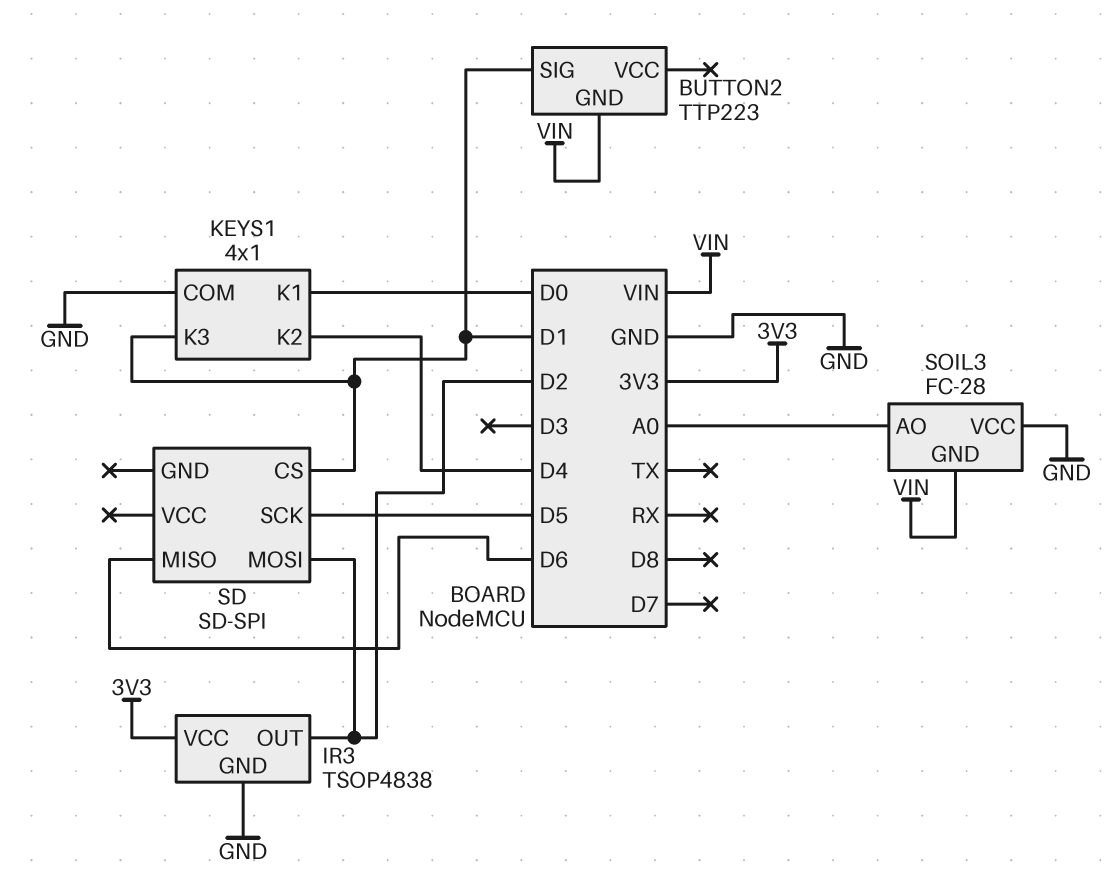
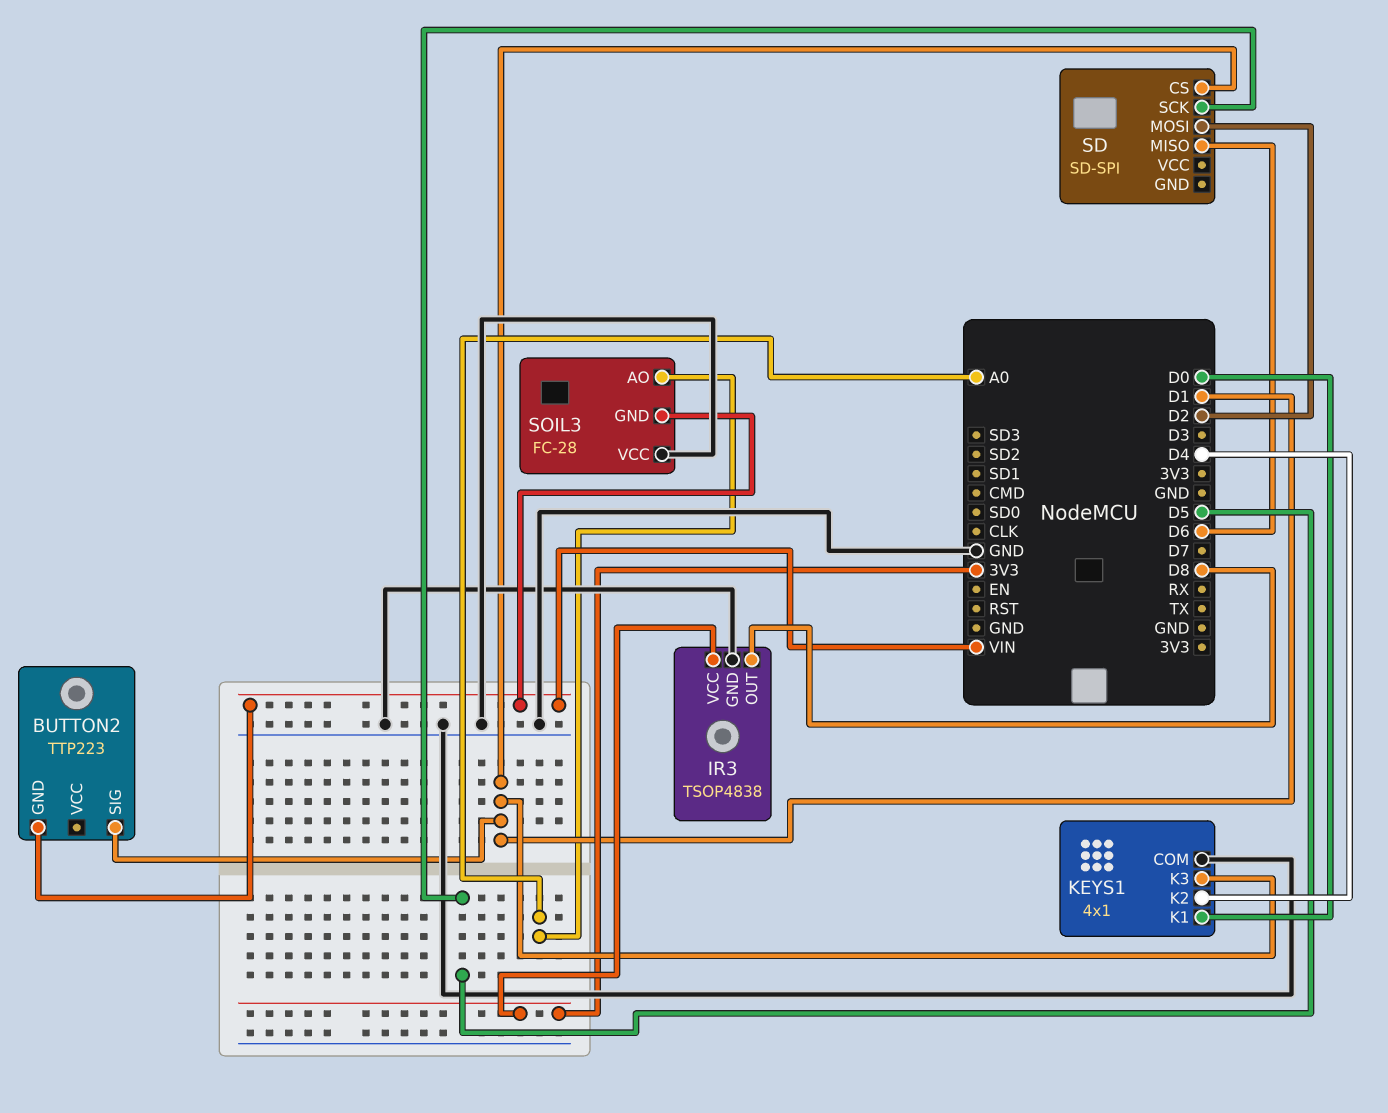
IR3 pin OUT: D2 -> D8

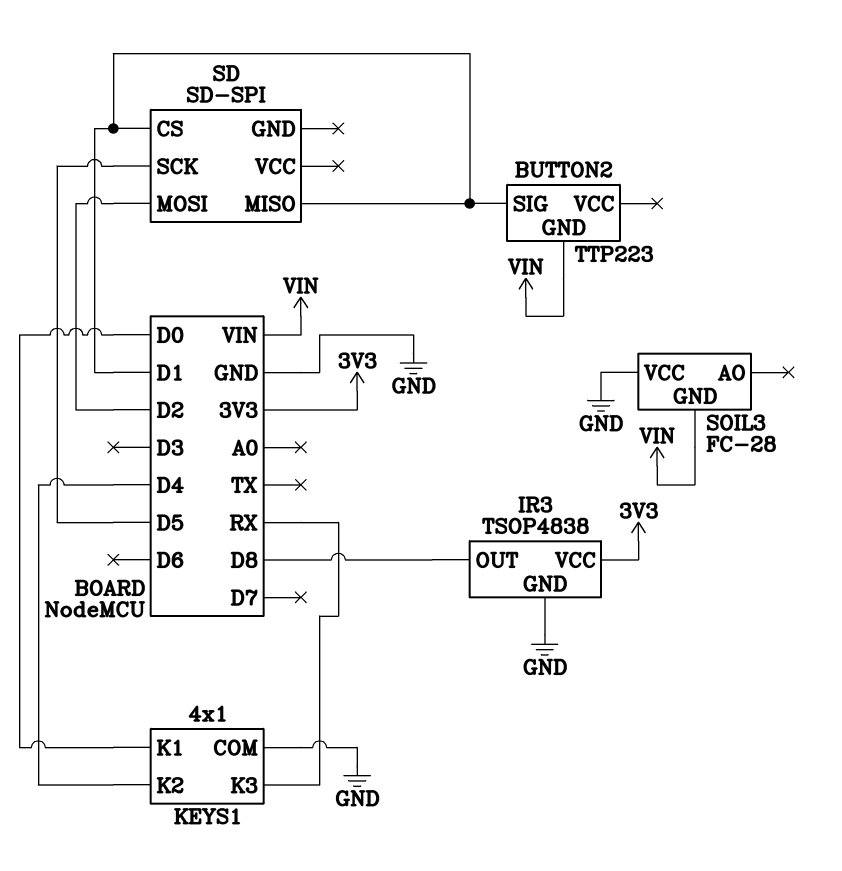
KEYS1 pin K3: D1 -> RX
SD pin MISO: D6 -> D1
SOIL3 pin AO: A0 -> none

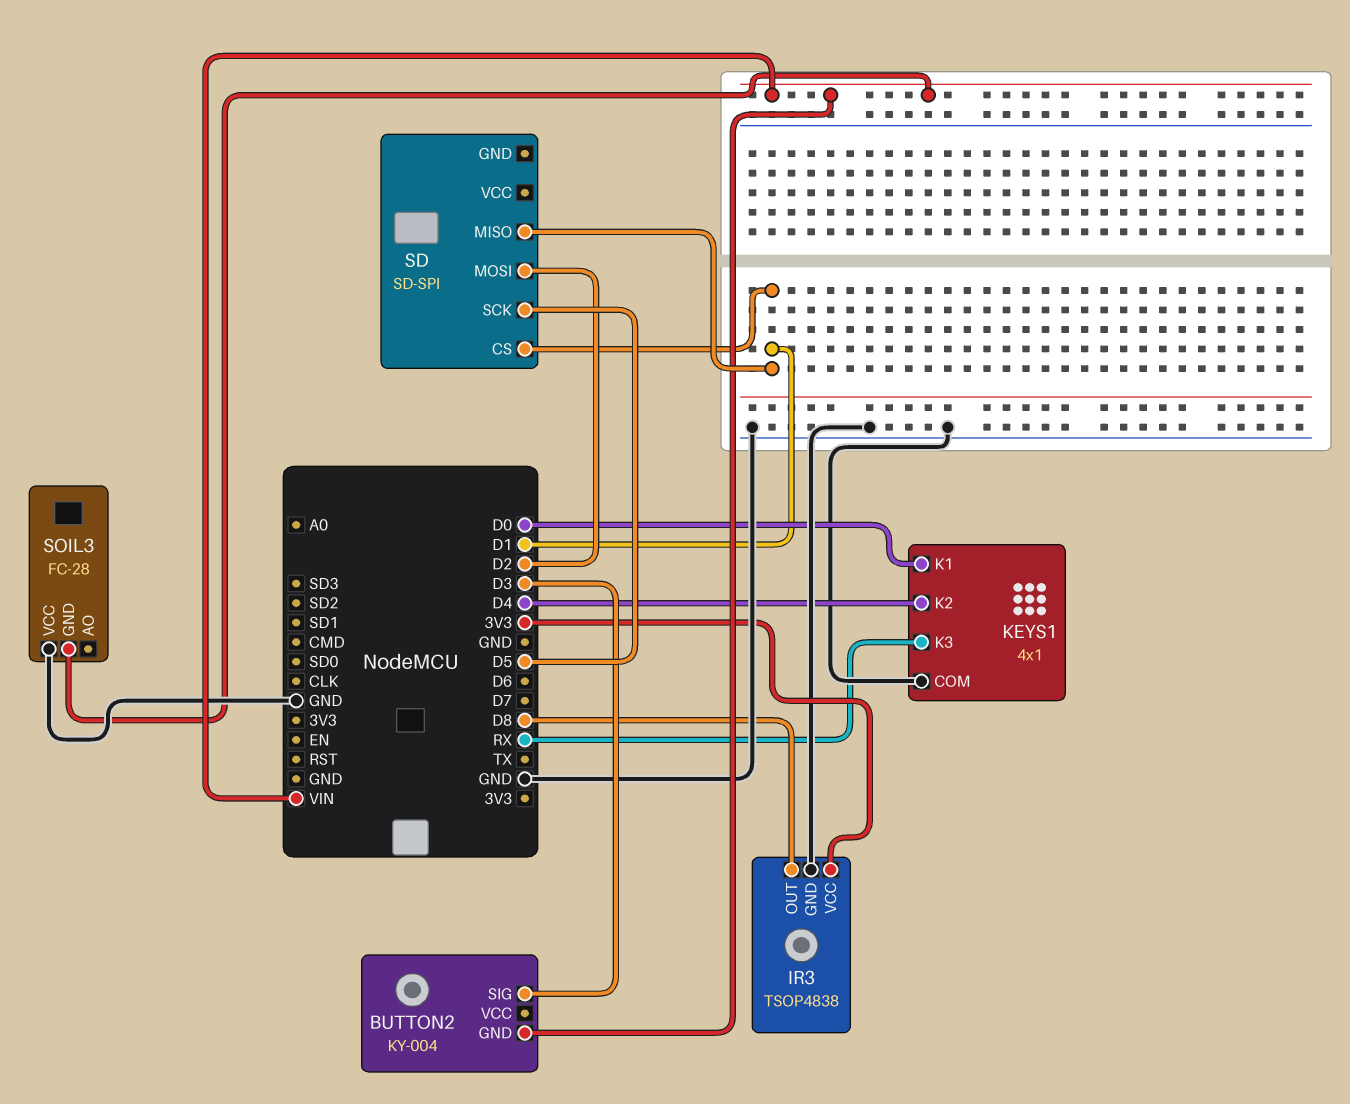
BUTTON2: TTP223 -> KY-004
BUTTON2 pin SIG: D1 -> D3

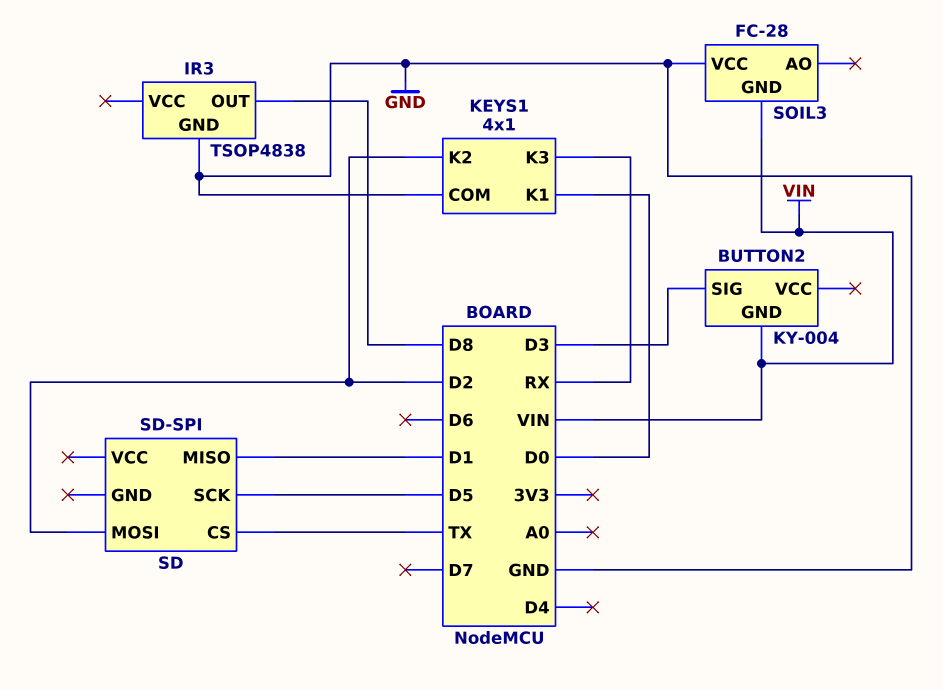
IR3 pin VCC: 3V3 -> none
KEYS1 pin K2: D4 -> D2
SD pin CS: D1 -> TX

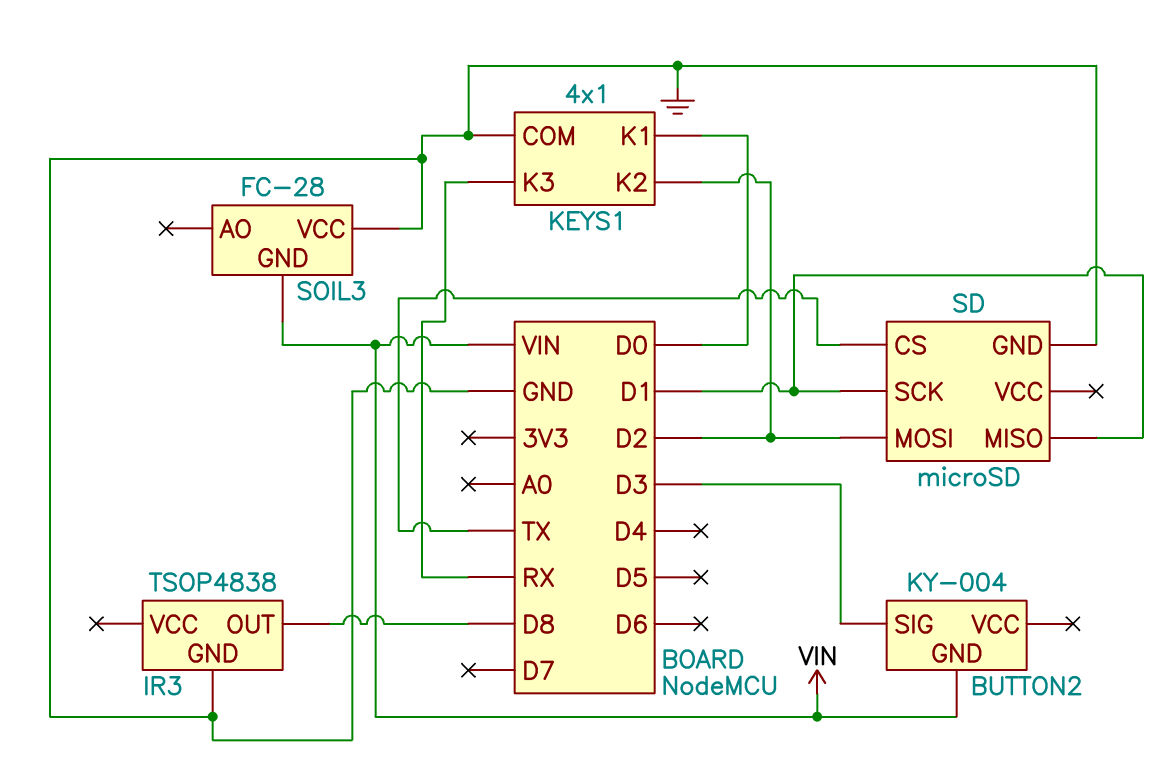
SD: SD-SPI -> microSD
SD pin GND: none -> GND
SD pin SCK: D5 -> D1

